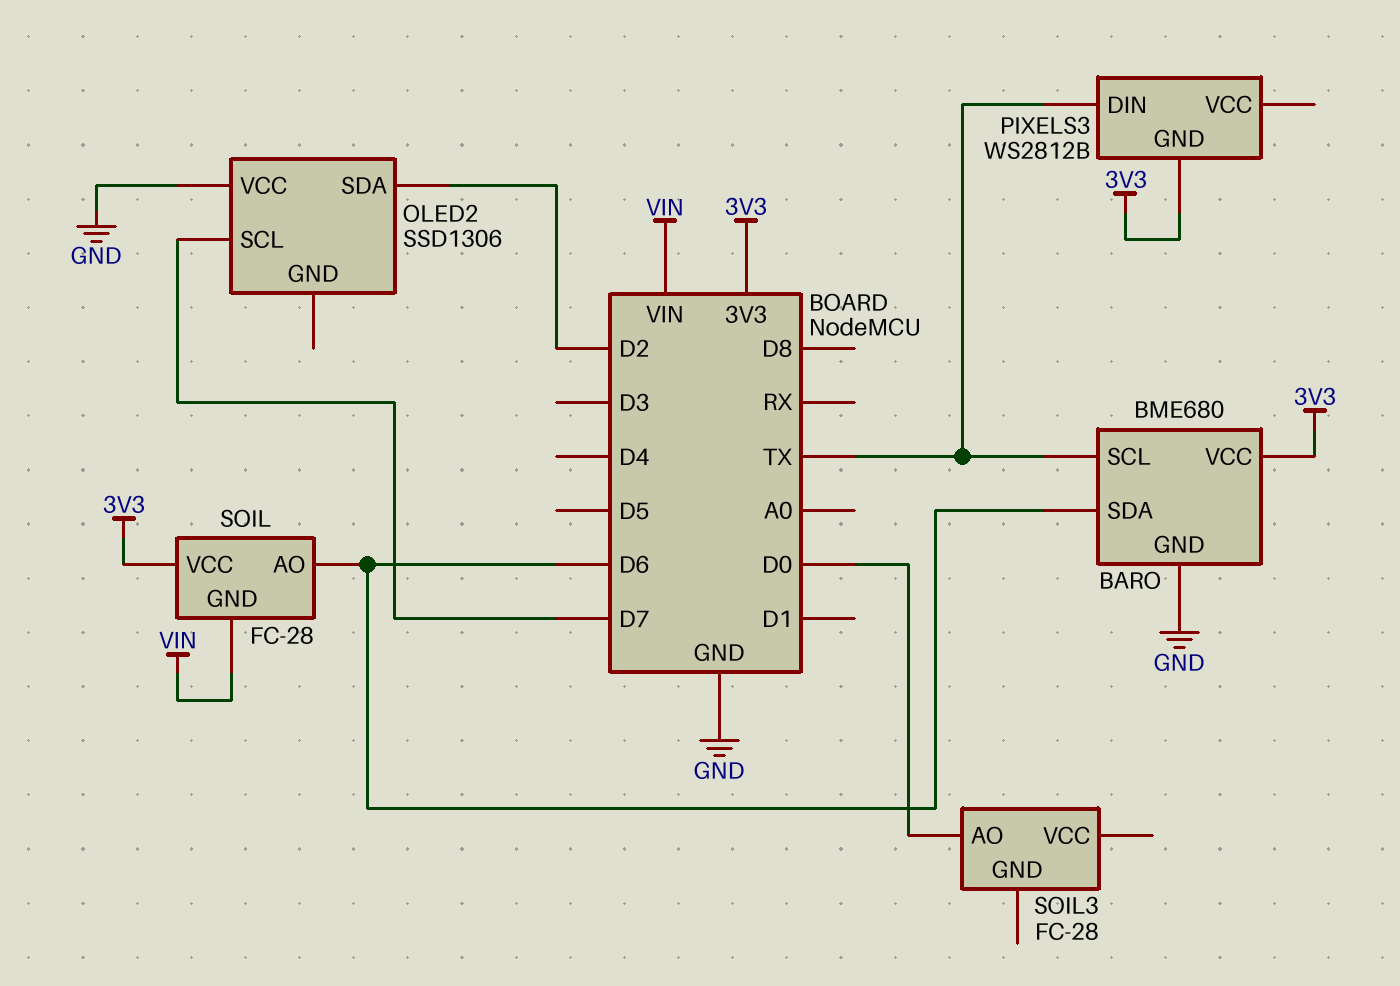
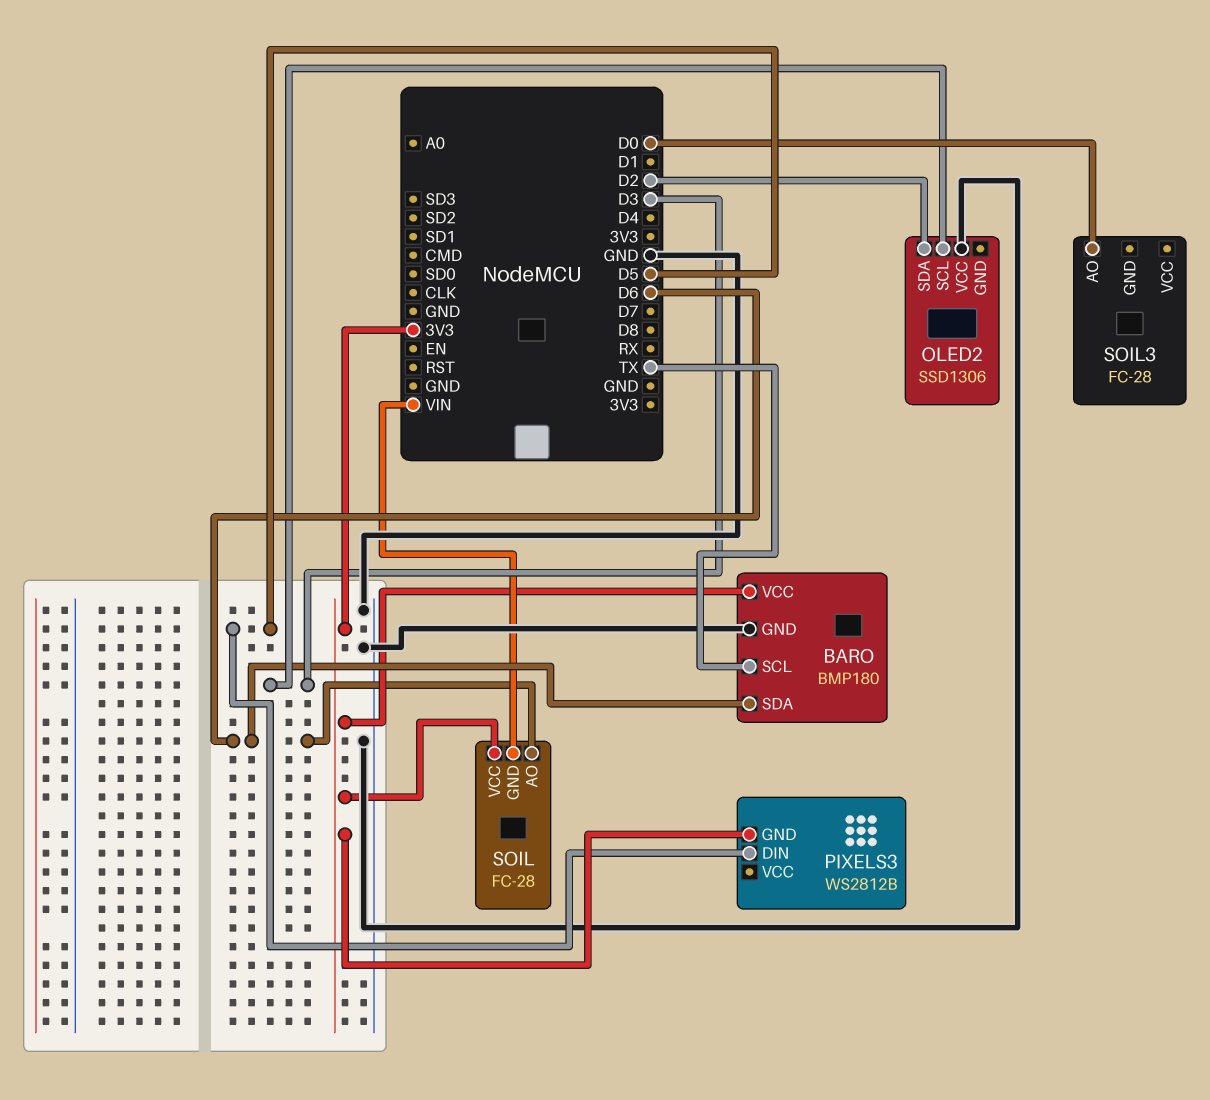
BARO: BME680 -> BMP180
OLED2 pin SCL: D7 -> D3
PIXELS3 pin DIN: TX -> D5

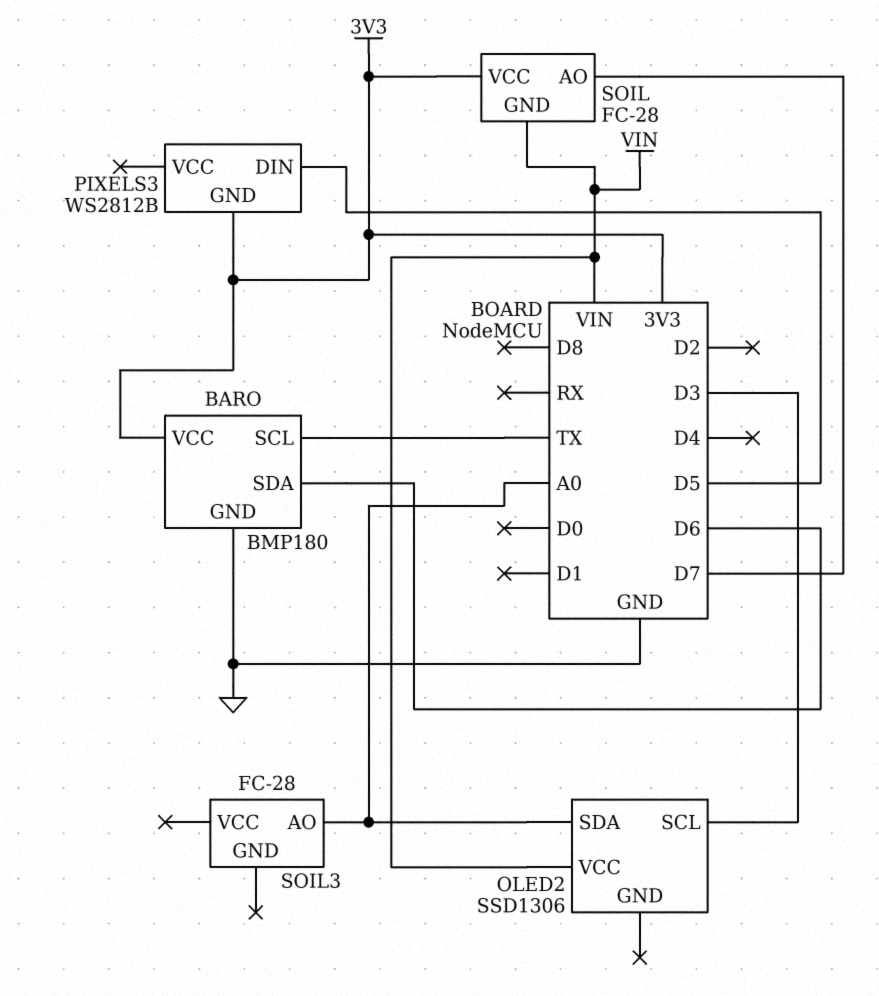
OLED2 pin SDA: D2 -> A0
OLED2 pin VCC: GND -> VIN
SOIL pin AO: D6 -> D7
SOIL3 pin AO: D0 -> A0

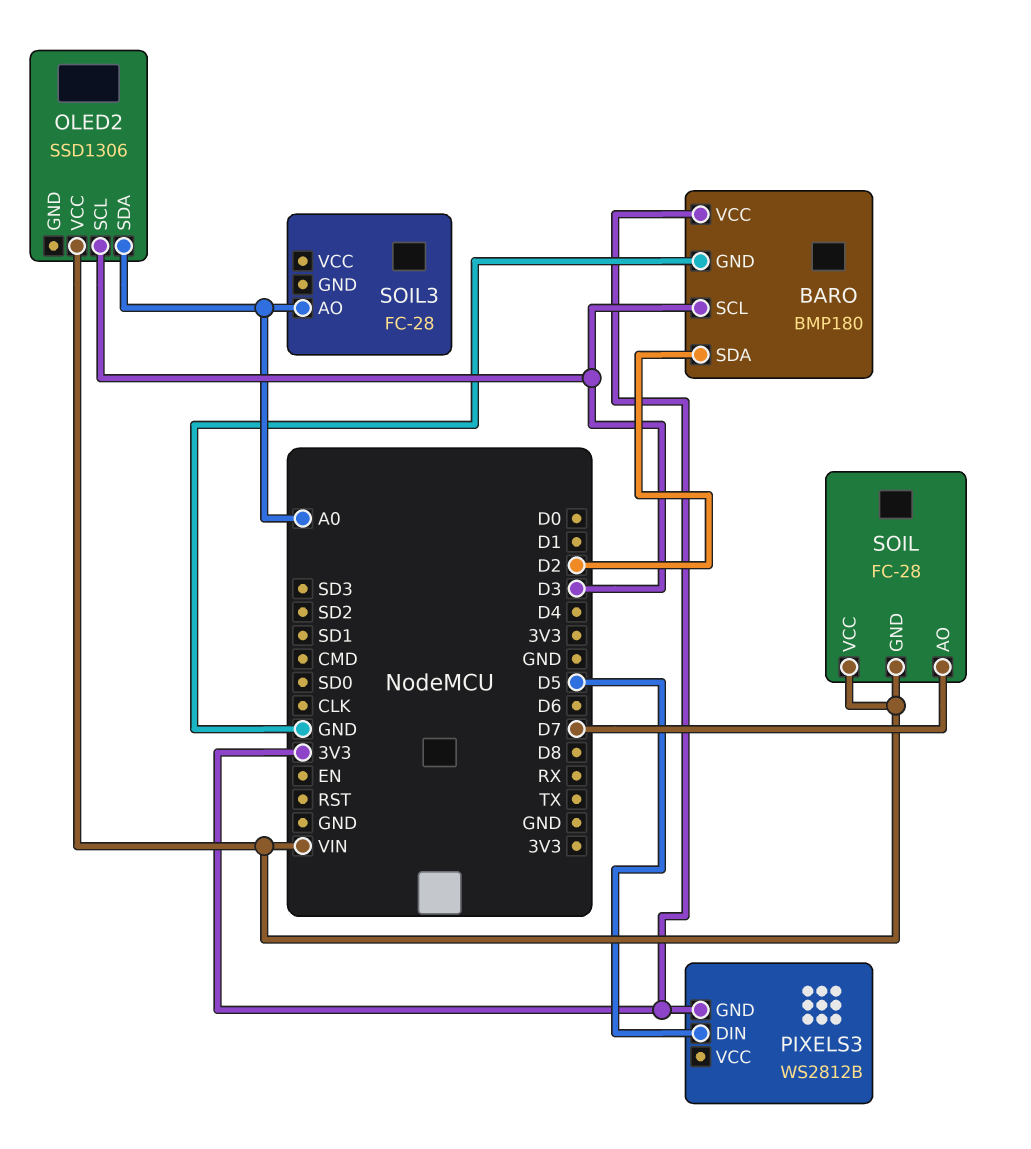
BARO pin SCL: TX -> D3
BARO pin SDA: D6 -> D2
SOIL pin VCC: 3V3 -> VIN

